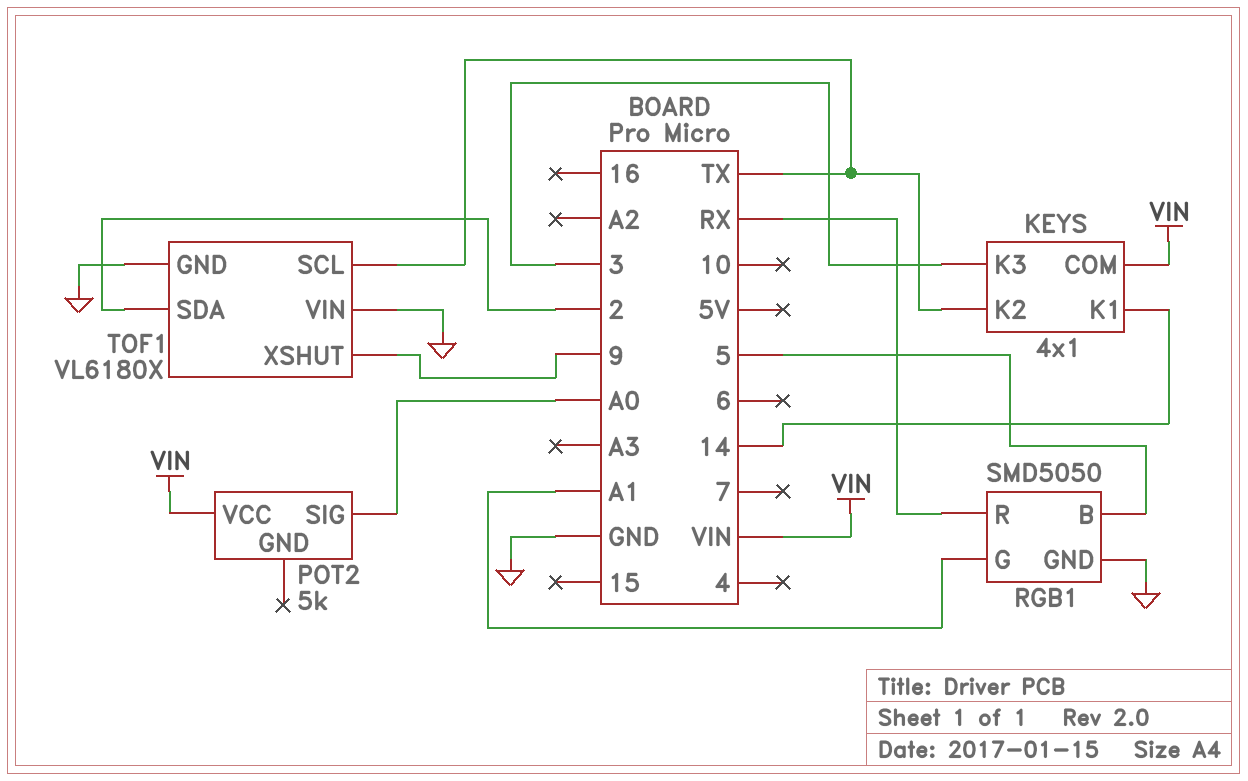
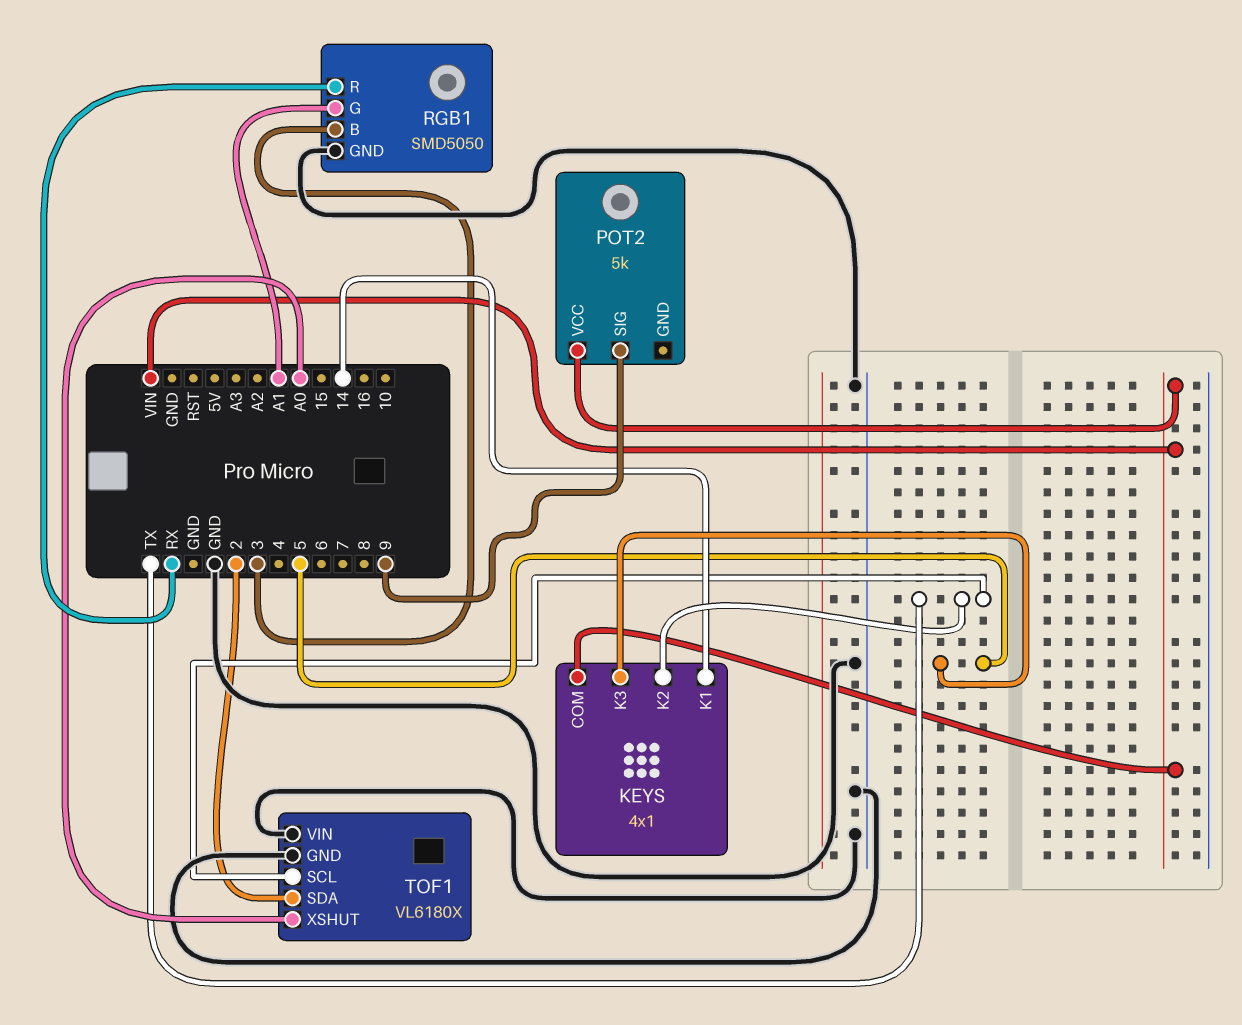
KEYS pin K3: 3 -> 5
POT2 pin SIG: A0 -> 9
RGB1 pin B: 5 -> 3
TOF1 pin XSHUT: 9 -> A0

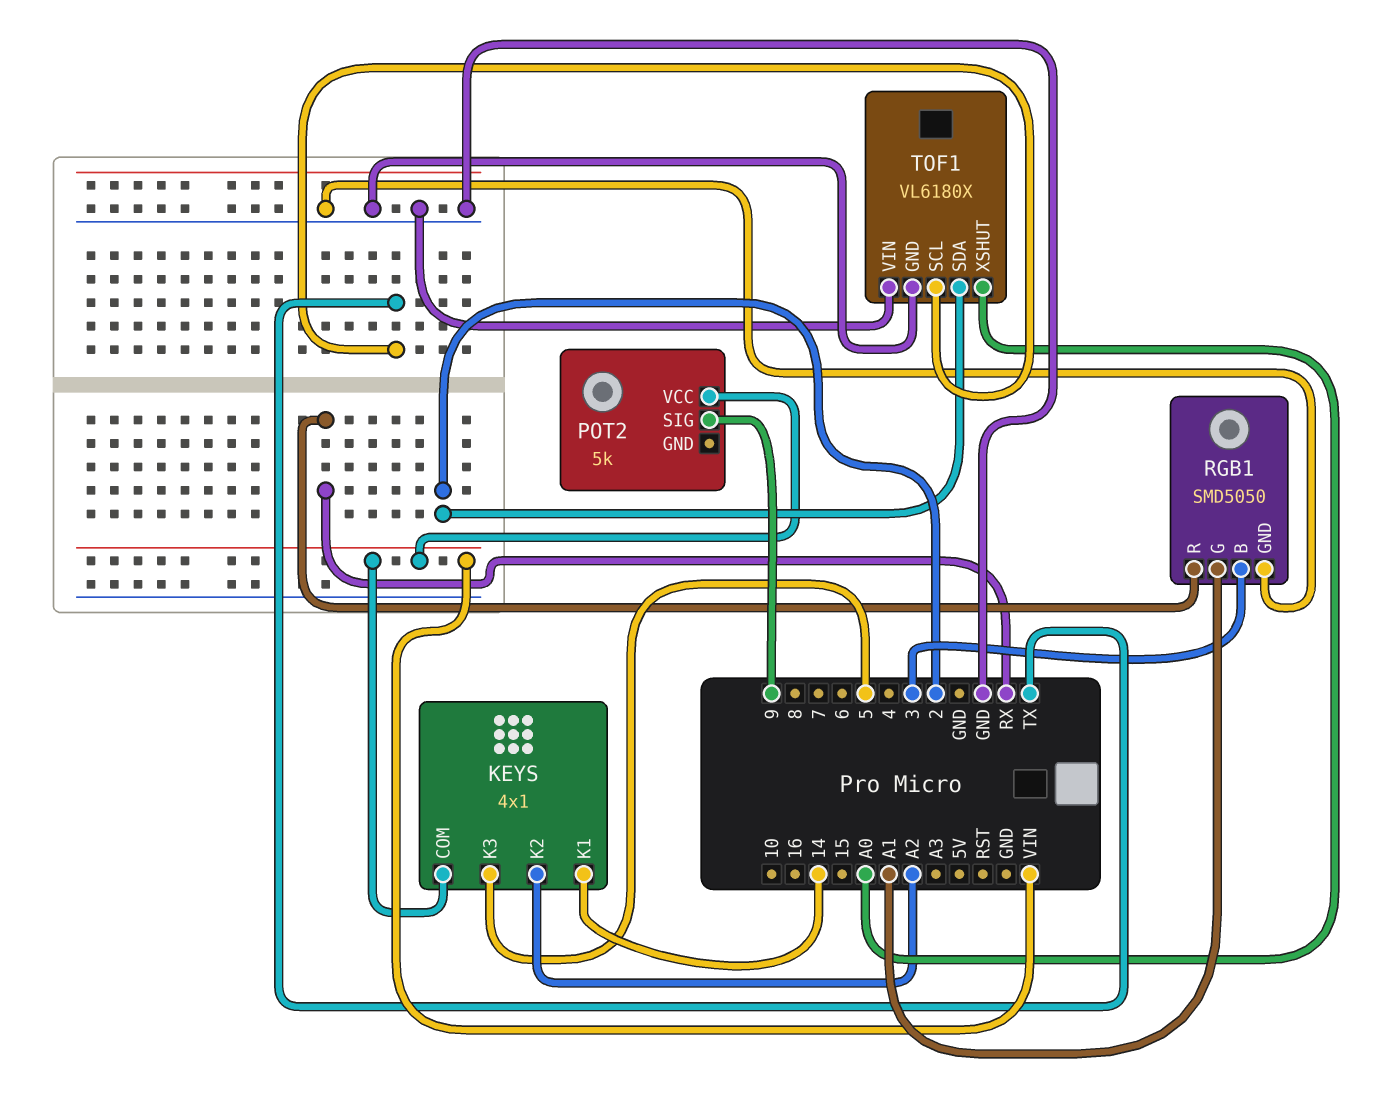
KEYS pin K2: TX -> A2

